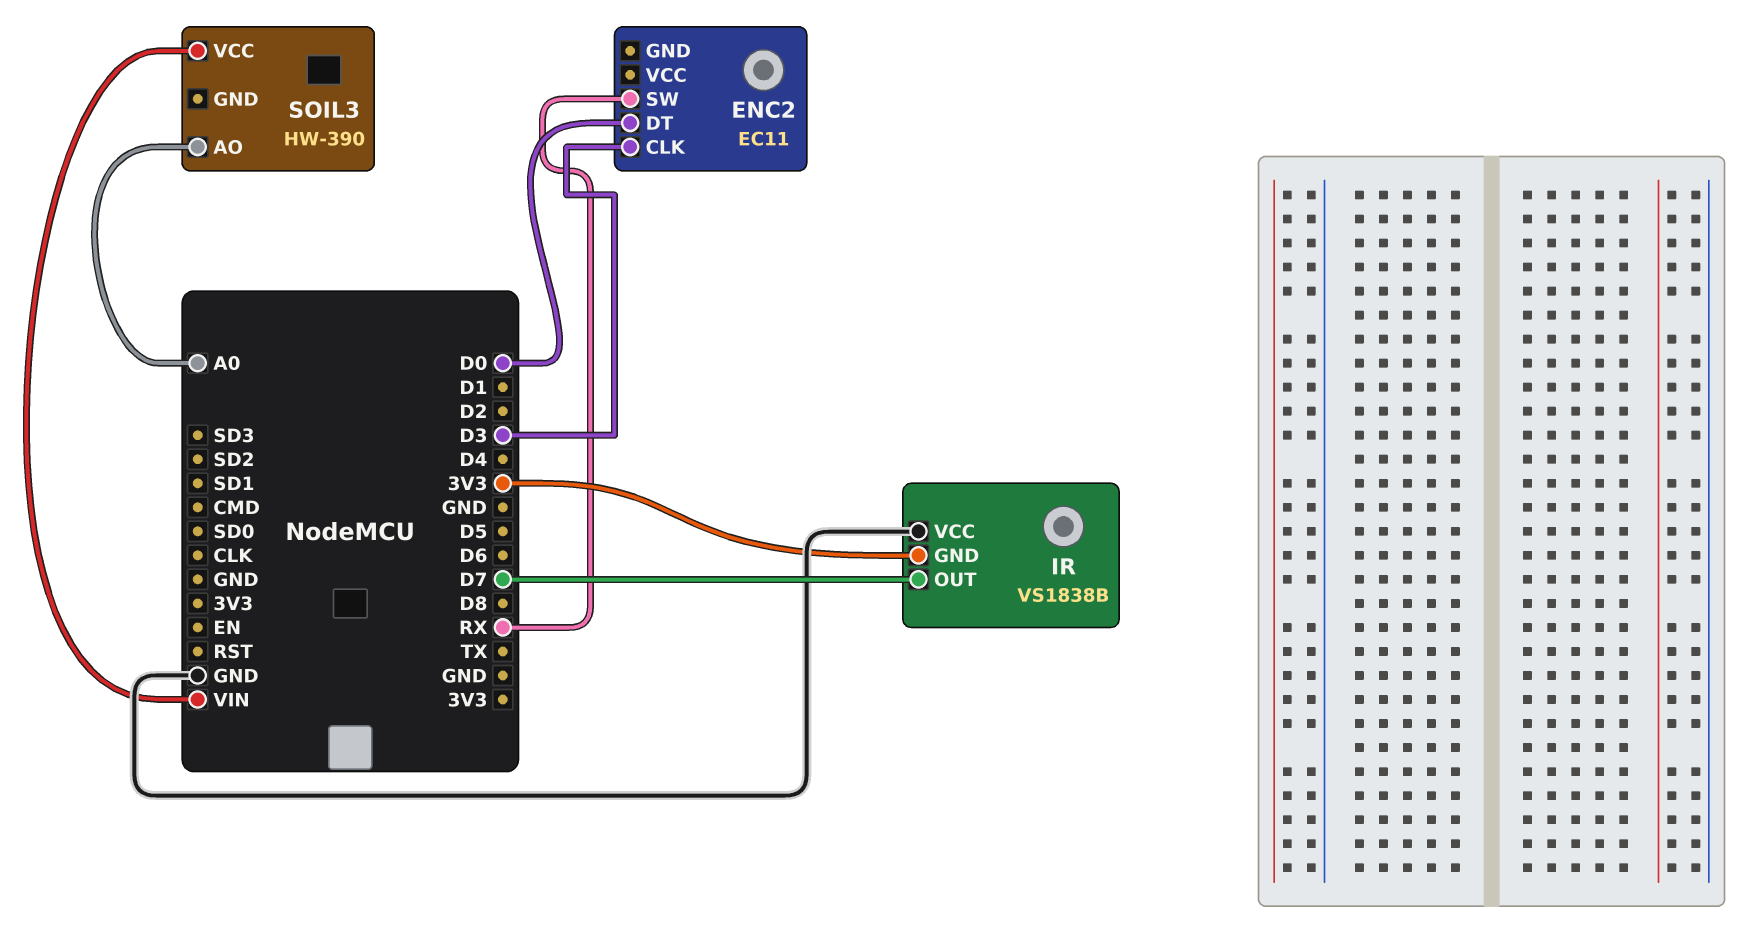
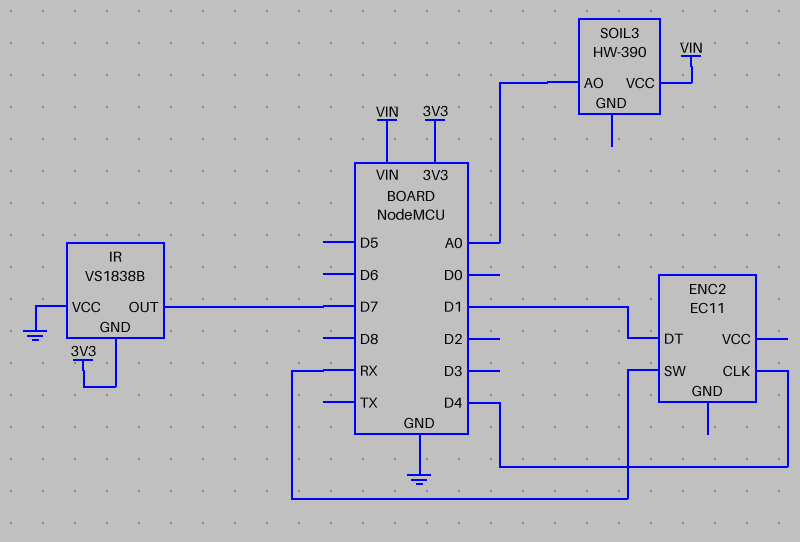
ENC2 pin CLK: D3 -> D4
ENC2 pin DT: D0 -> D1

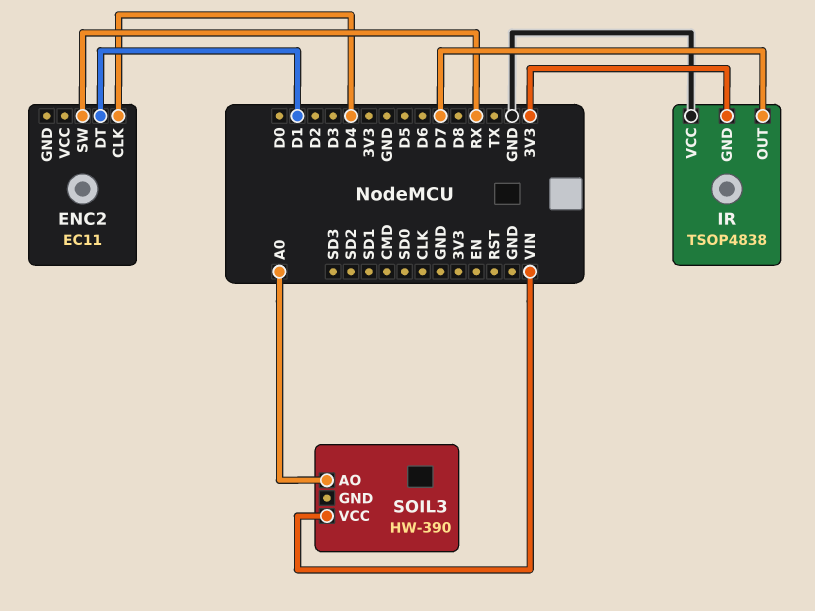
IR: VS1838B -> TSOP4838

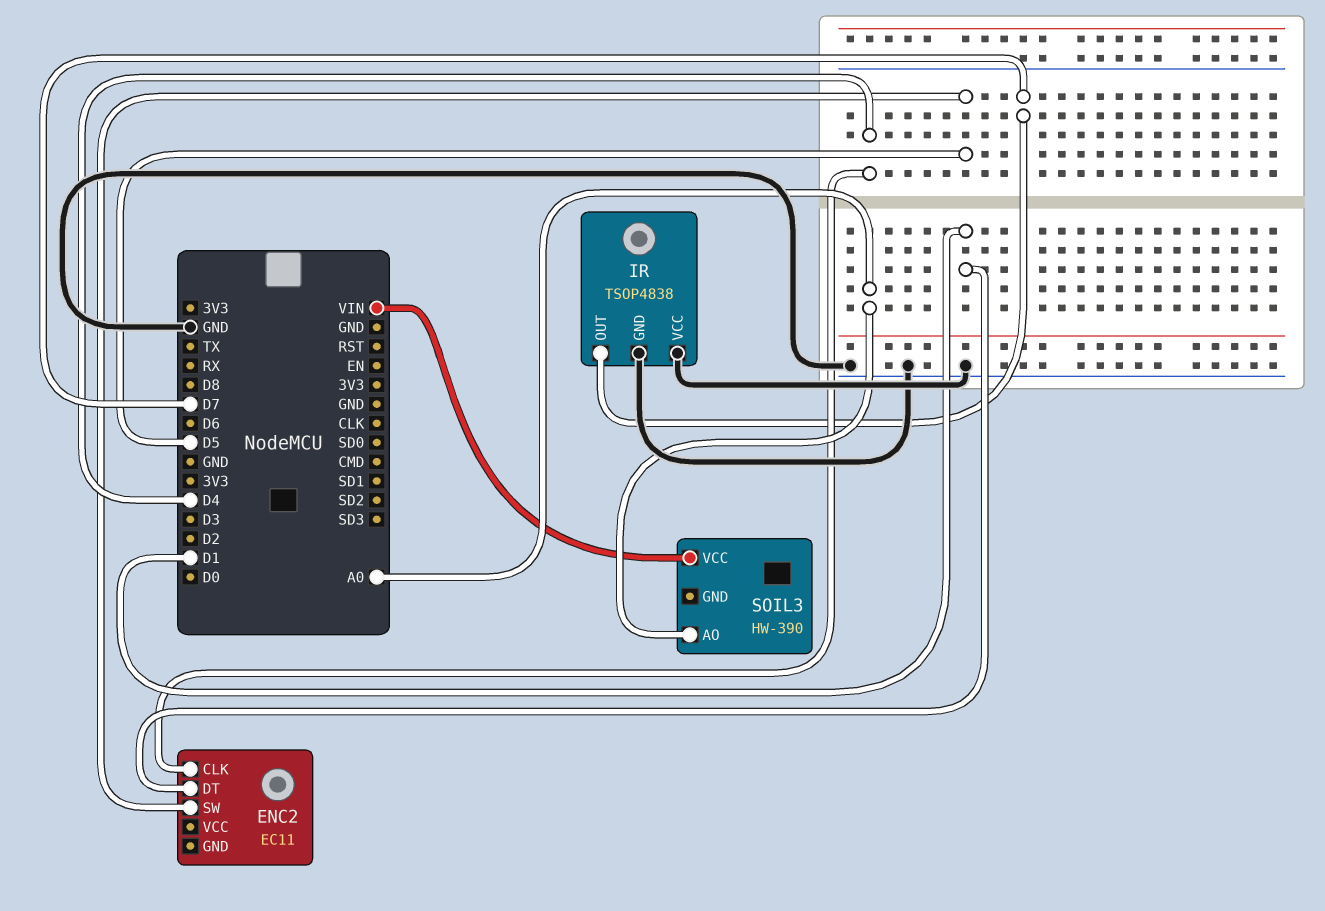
ENC2 pin SW: RX -> D5
IR pin GND: 3V3 -> GND

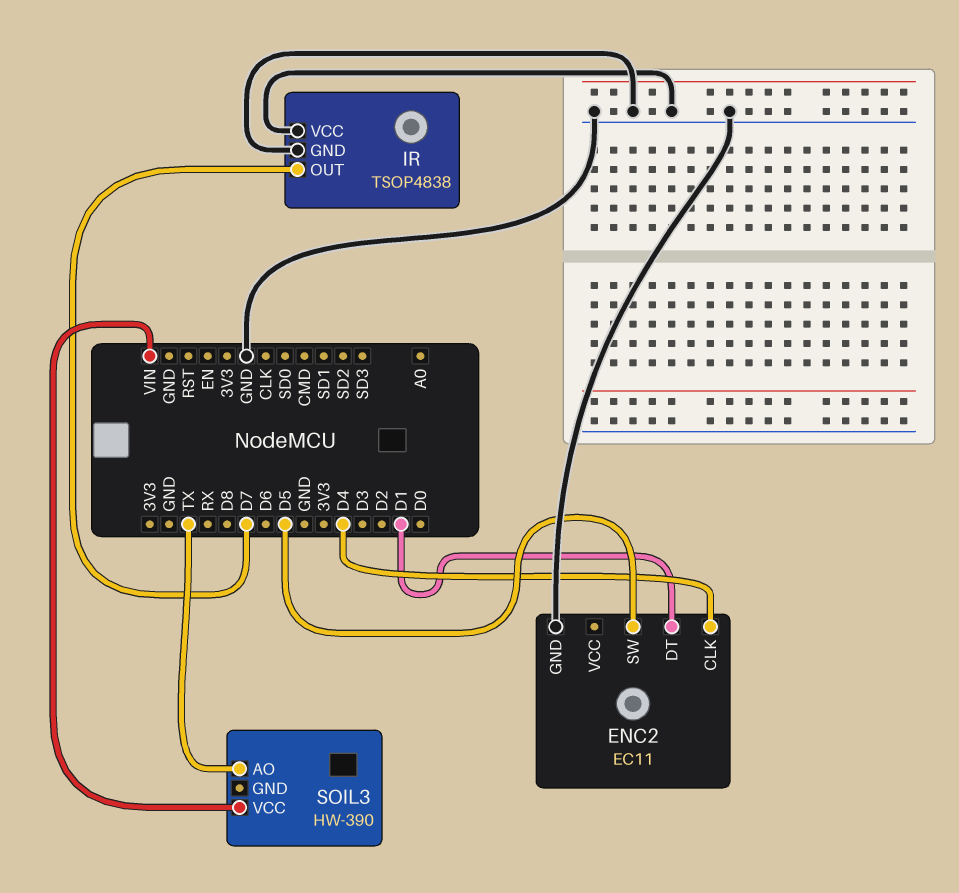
ENC2 pin GND: none -> GND
SOIL3 pin AO: A0 -> TX

